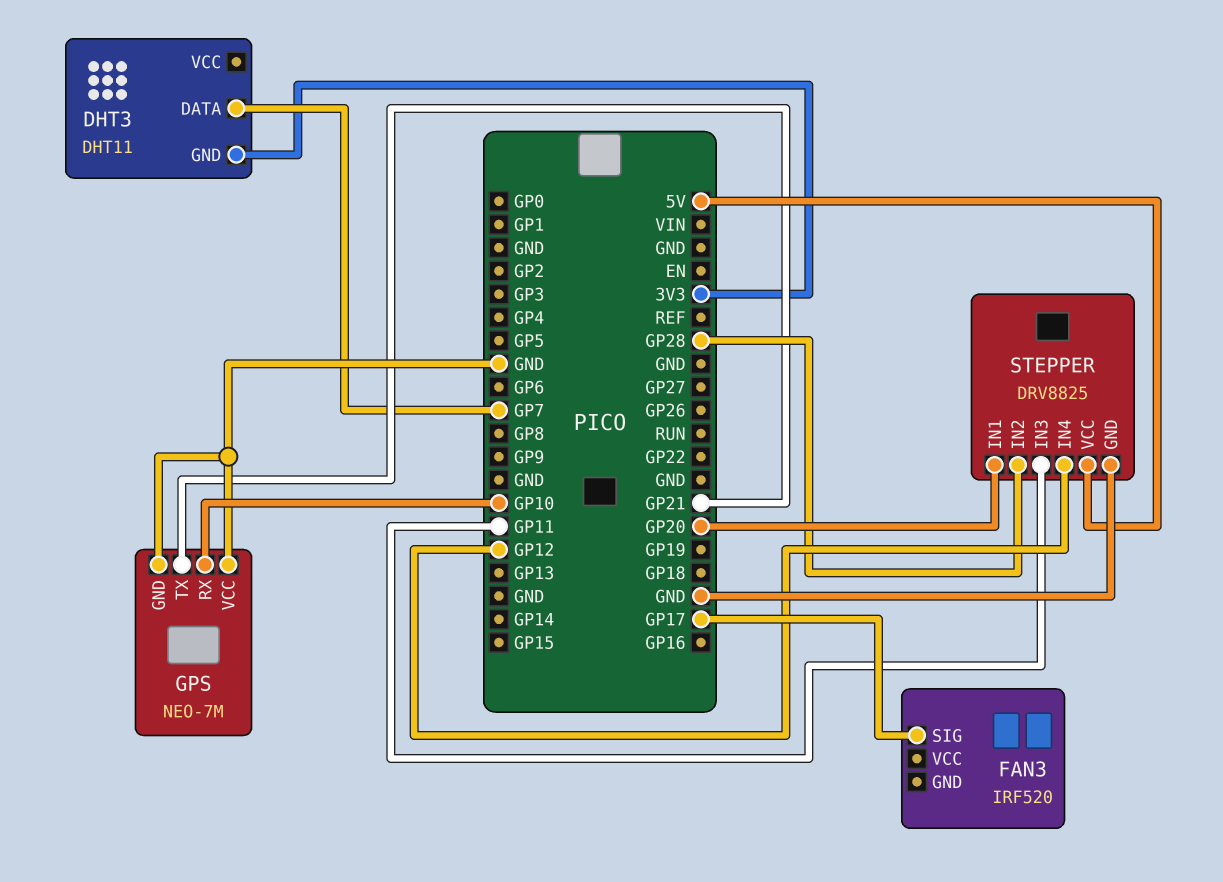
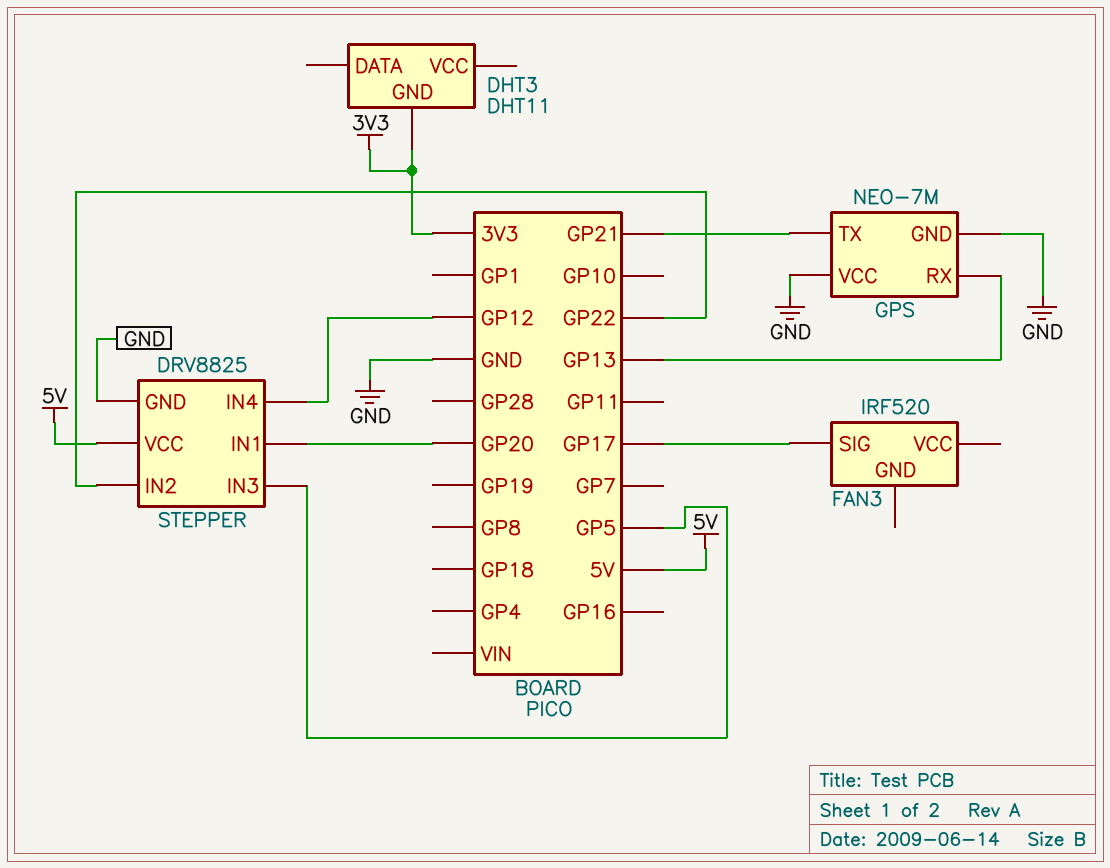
DHT3 pin DATA: GP7 -> none
GPS pin RX: GP10 -> GP13
STEPPER pin IN2: GP28 -> GP22
STEPPER pin IN3: GP11 -> GP5

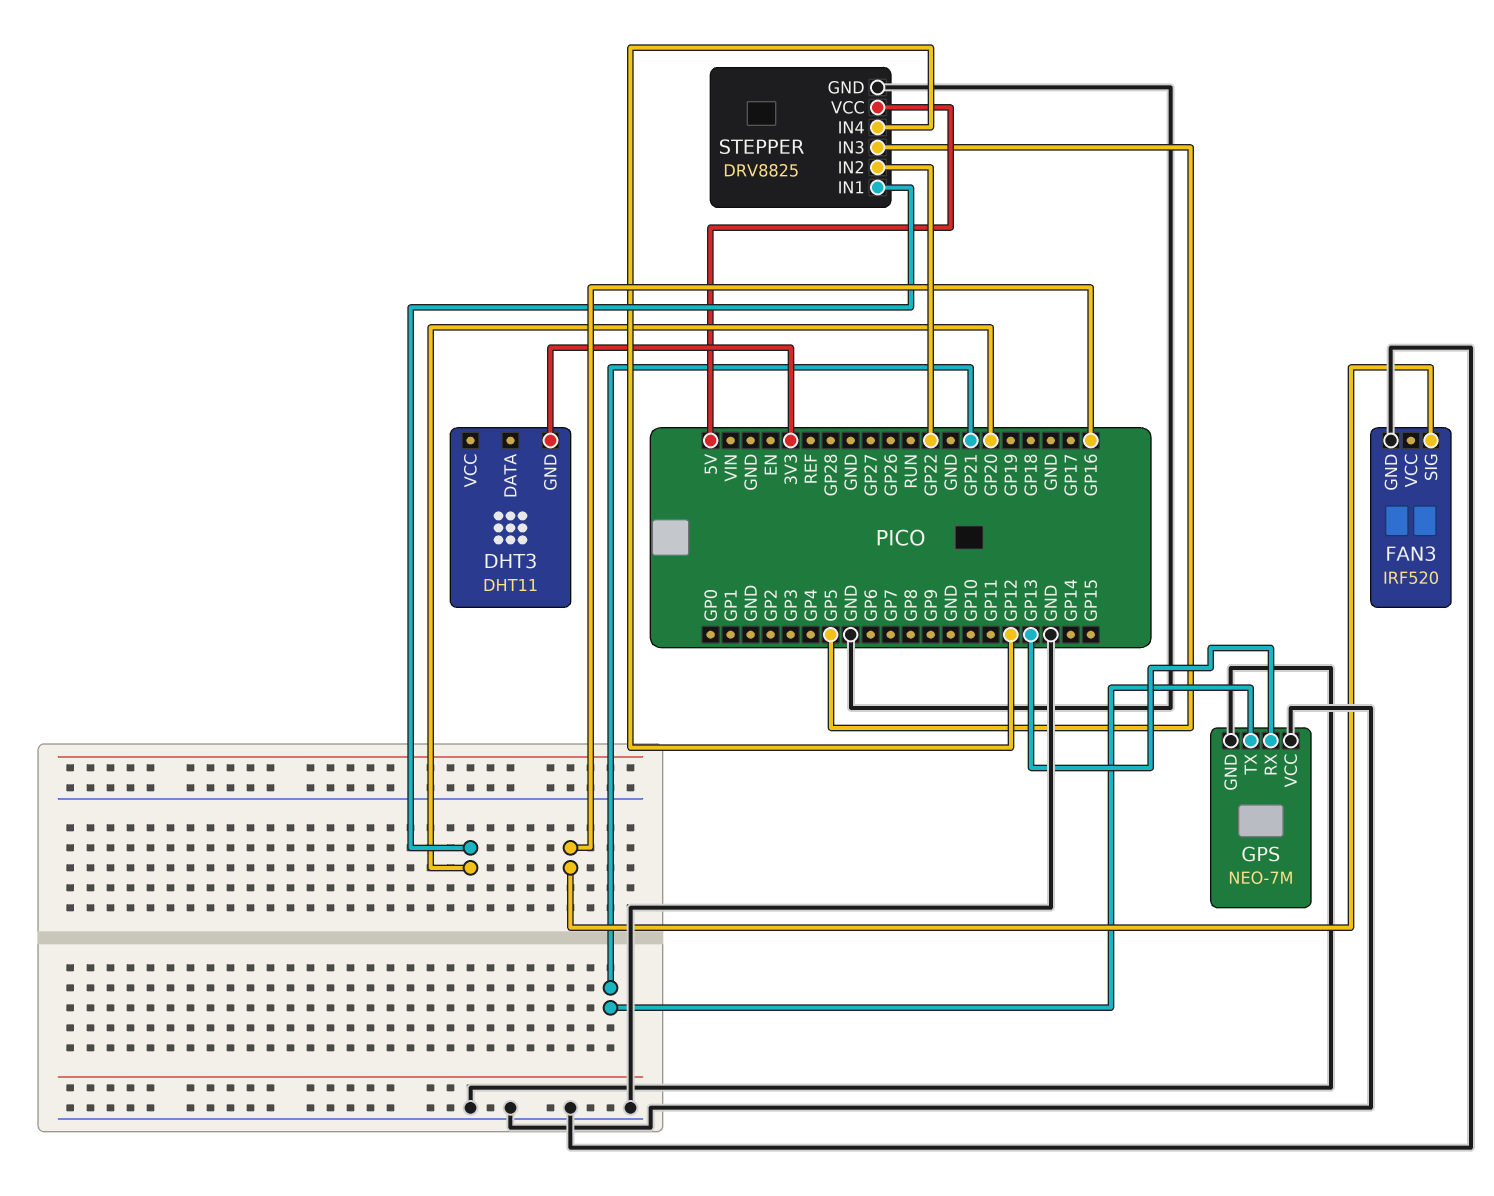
FAN3 pin GND: none -> GND
FAN3 pin SIG: GP17 -> GP16

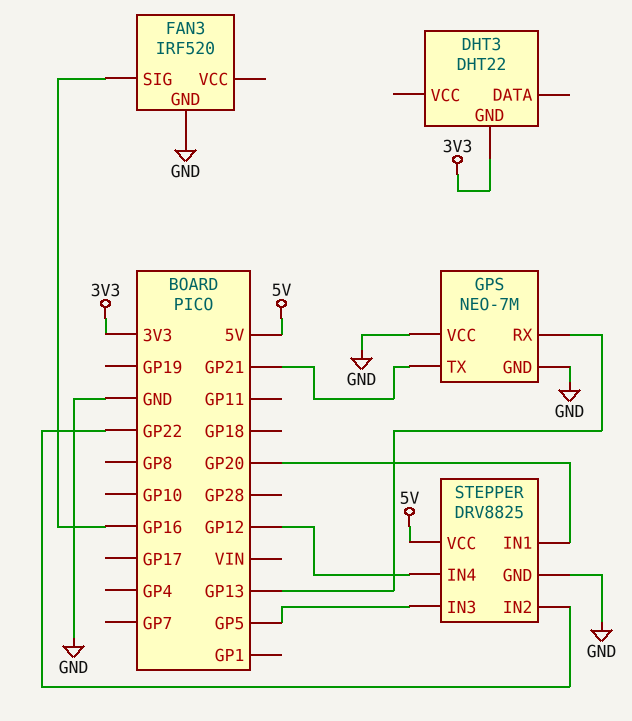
DHT3: DHT11 -> DHT22

